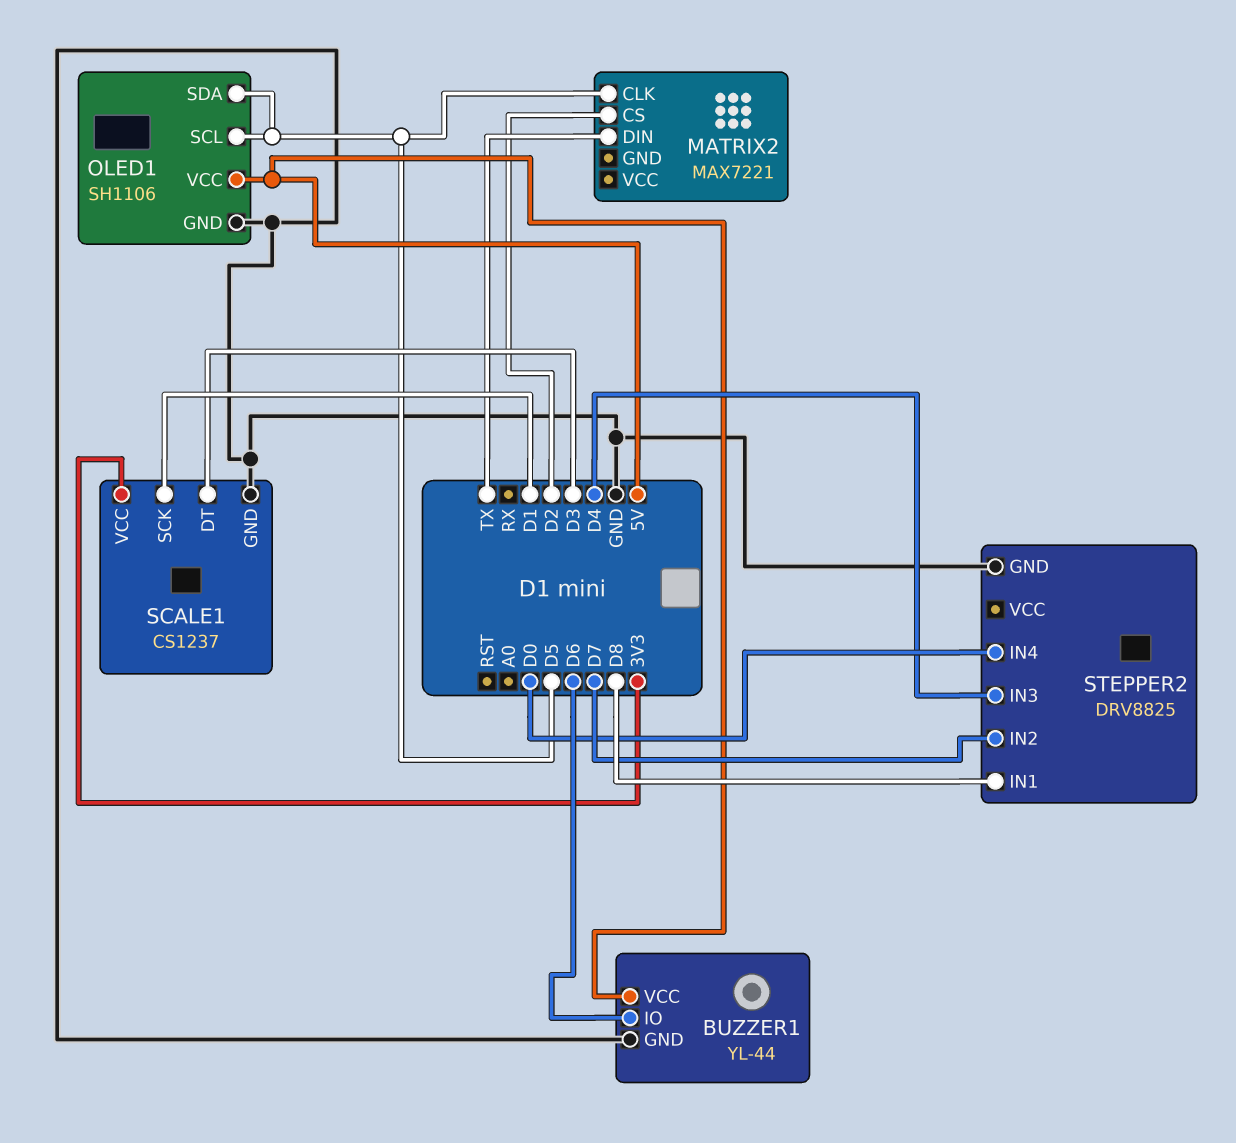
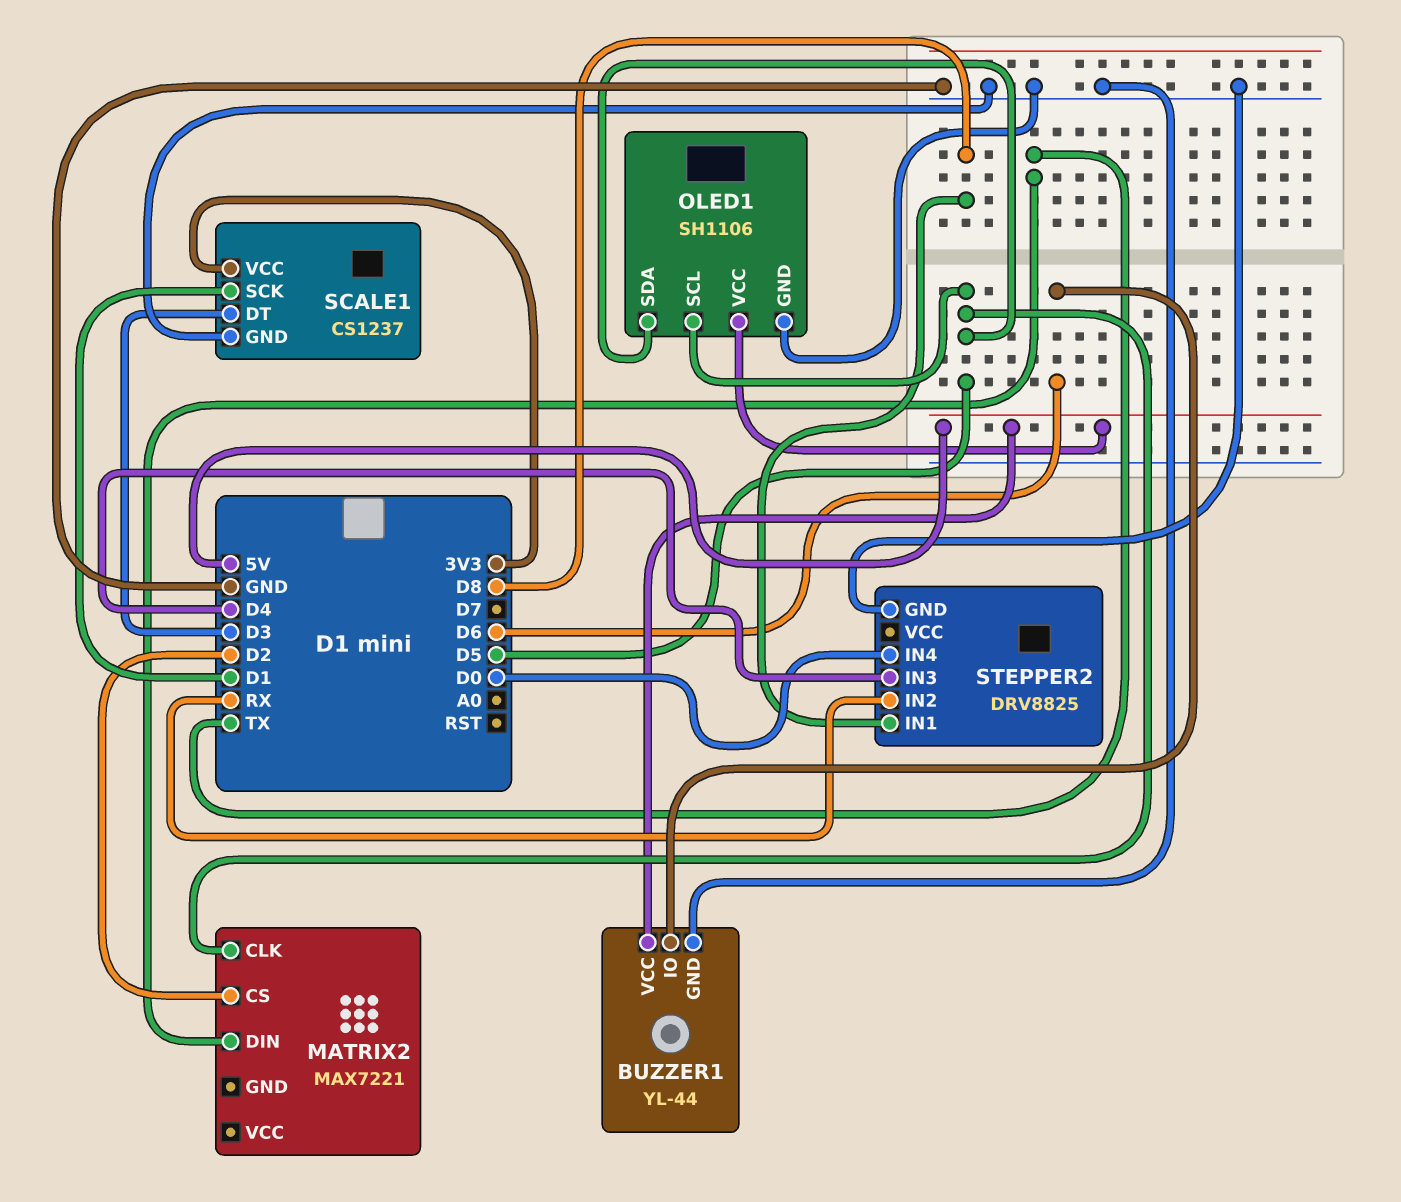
STEPPER2 pin IN2: D7 -> RX

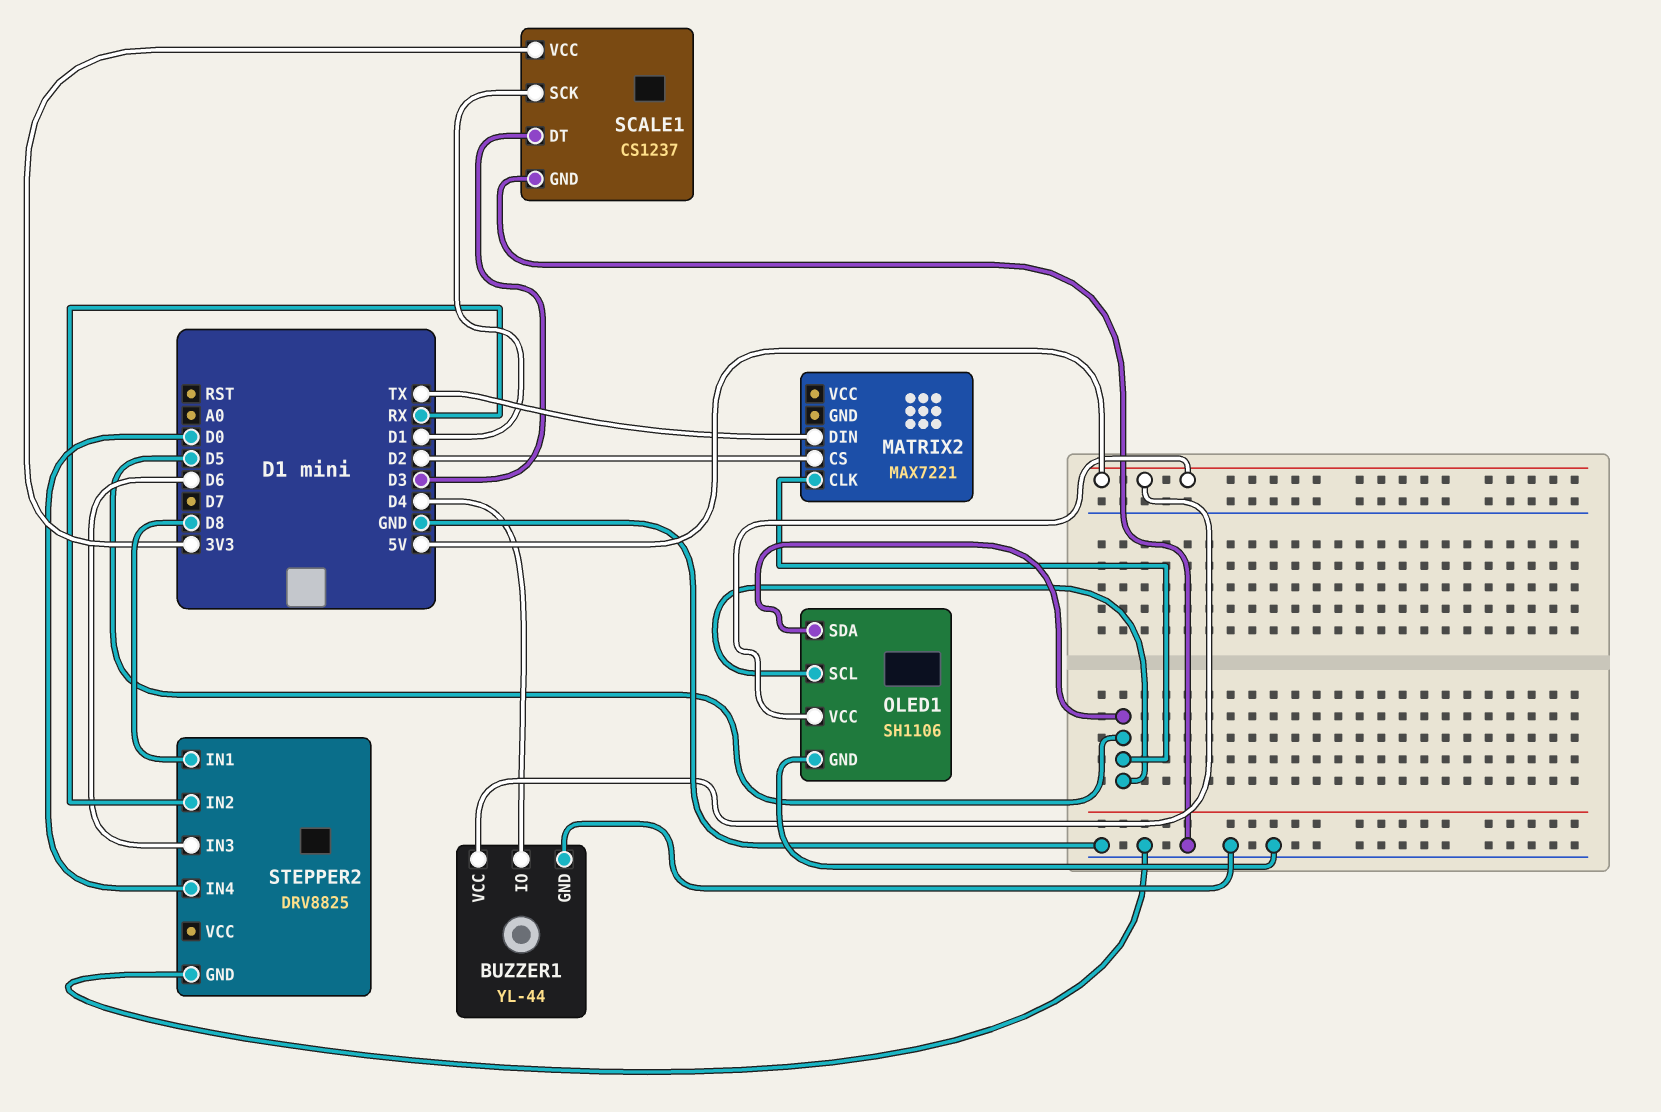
BUZZER1 pin IO: D6 -> D4
STEPPER2 pin IN3: D4 -> D6

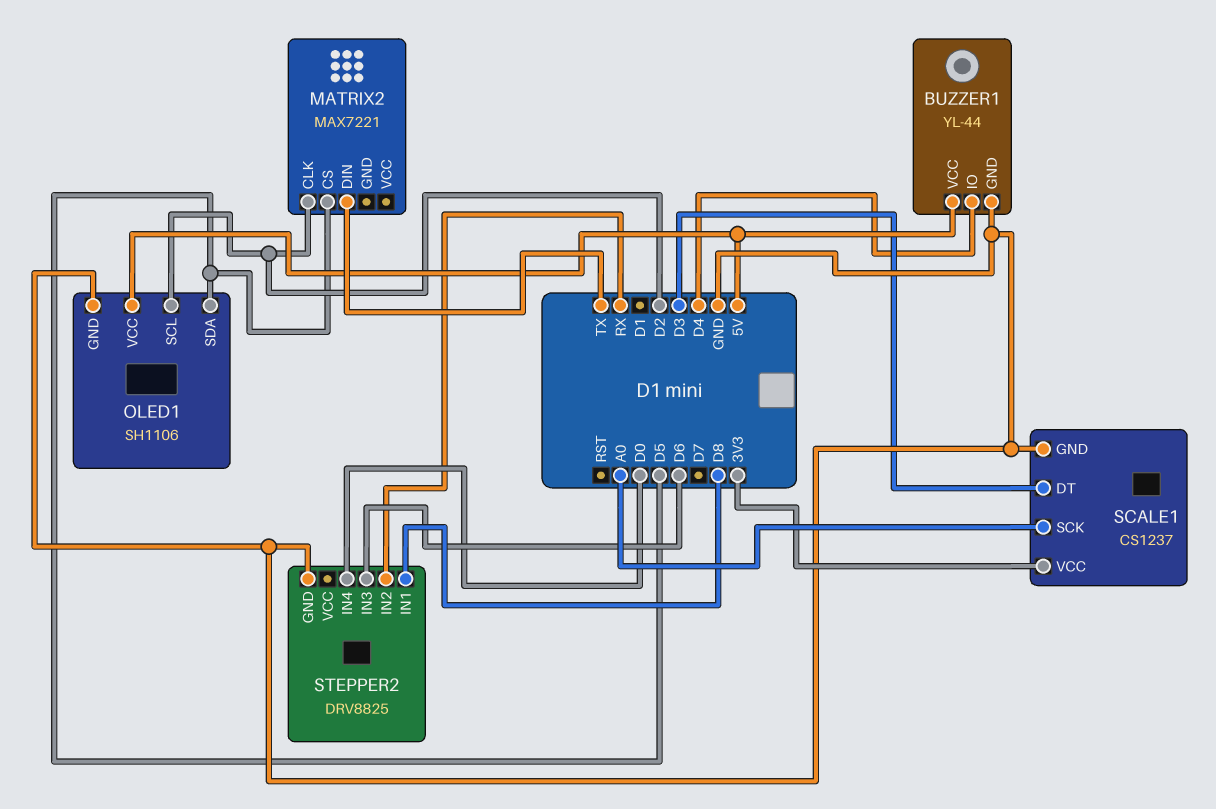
MATRIX2 pin CLK: D5 -> D2
MATRIX2 pin CS: D2 -> D5
OLED1 pin SCL: D5 -> D2
SCALE1 pin SCK: D1 -> A0

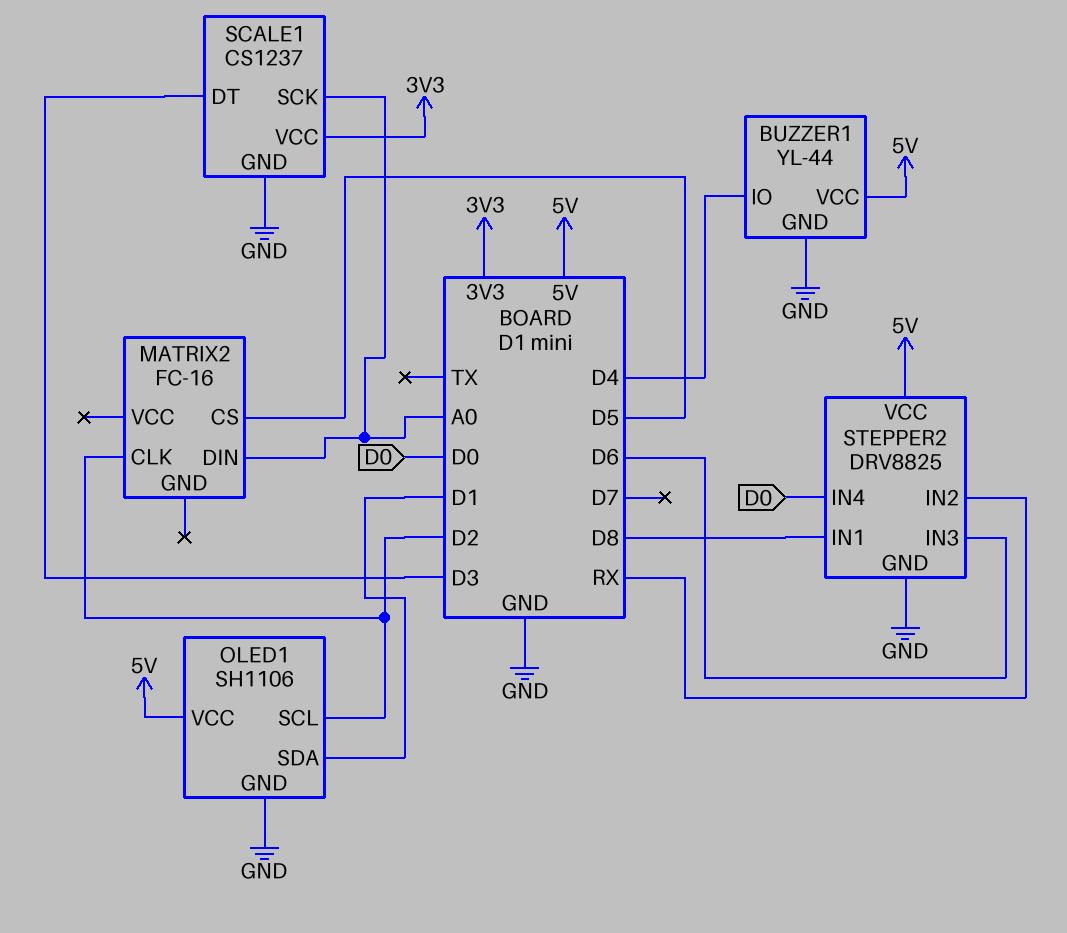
MATRIX2: MAX7221 -> FC-16
MATRIX2 pin DIN: TX -> A0
OLED1 pin SDA: D5 -> D1
STEPPER2 pin VCC: none -> 5V

